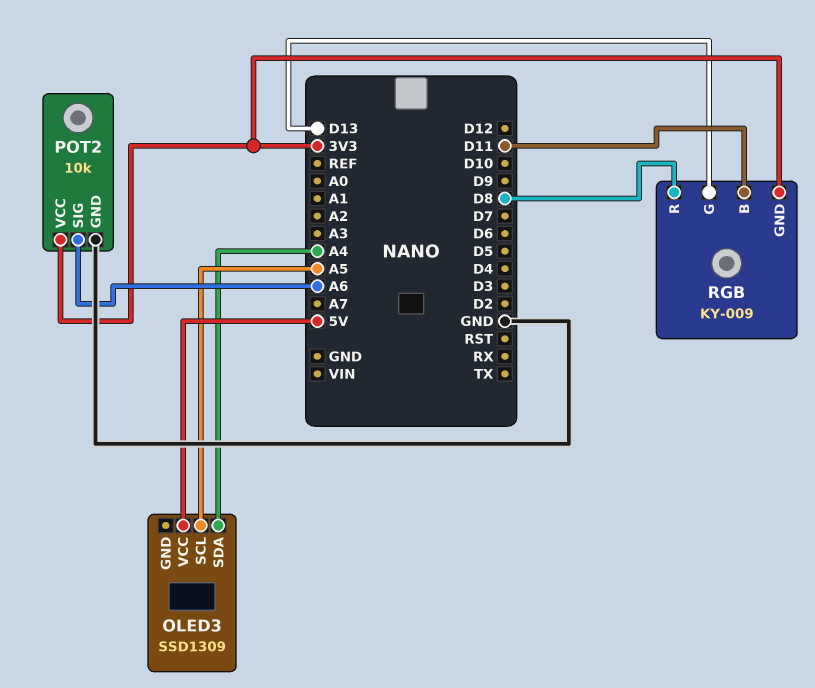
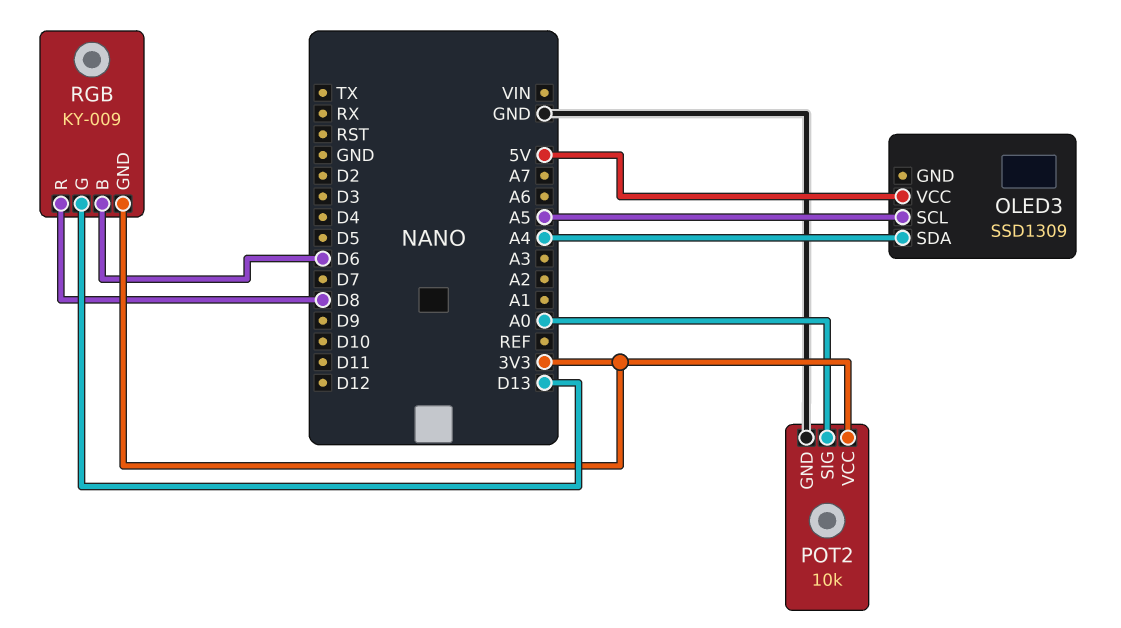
POT2 pin SIG: A6 -> A0
RGB pin B: D11 -> D6

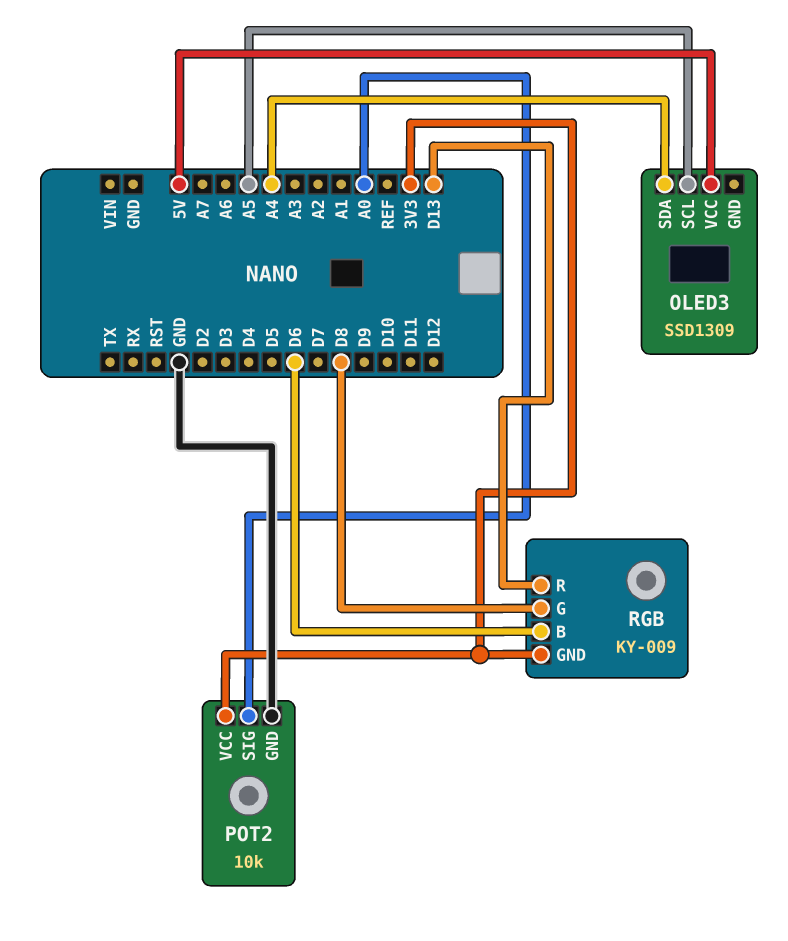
RGB pin G: D13 -> D8
RGB pin R: D8 -> D13

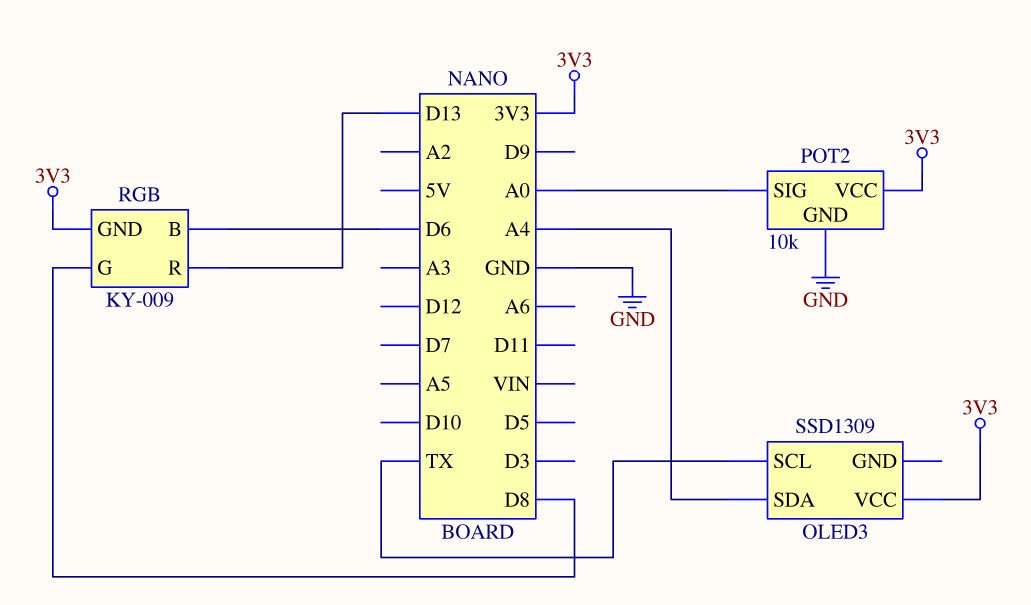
OLED3 pin SCL: A5 -> TX
OLED3 pin VCC: 5V -> 3V3

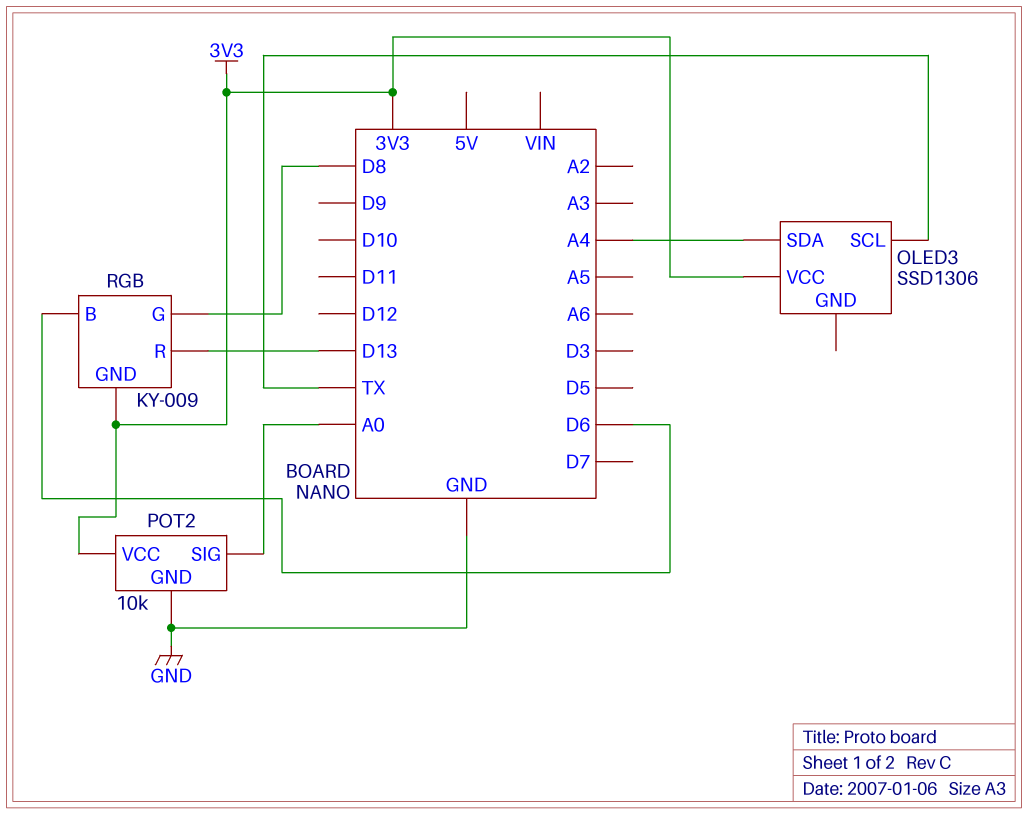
OLED3: SSD1309 -> SSD1306

